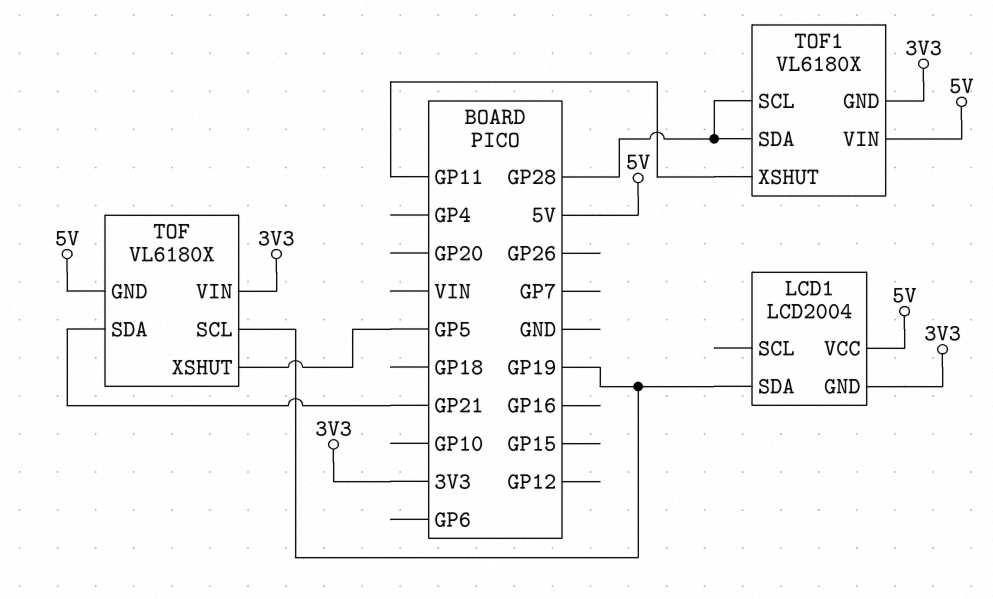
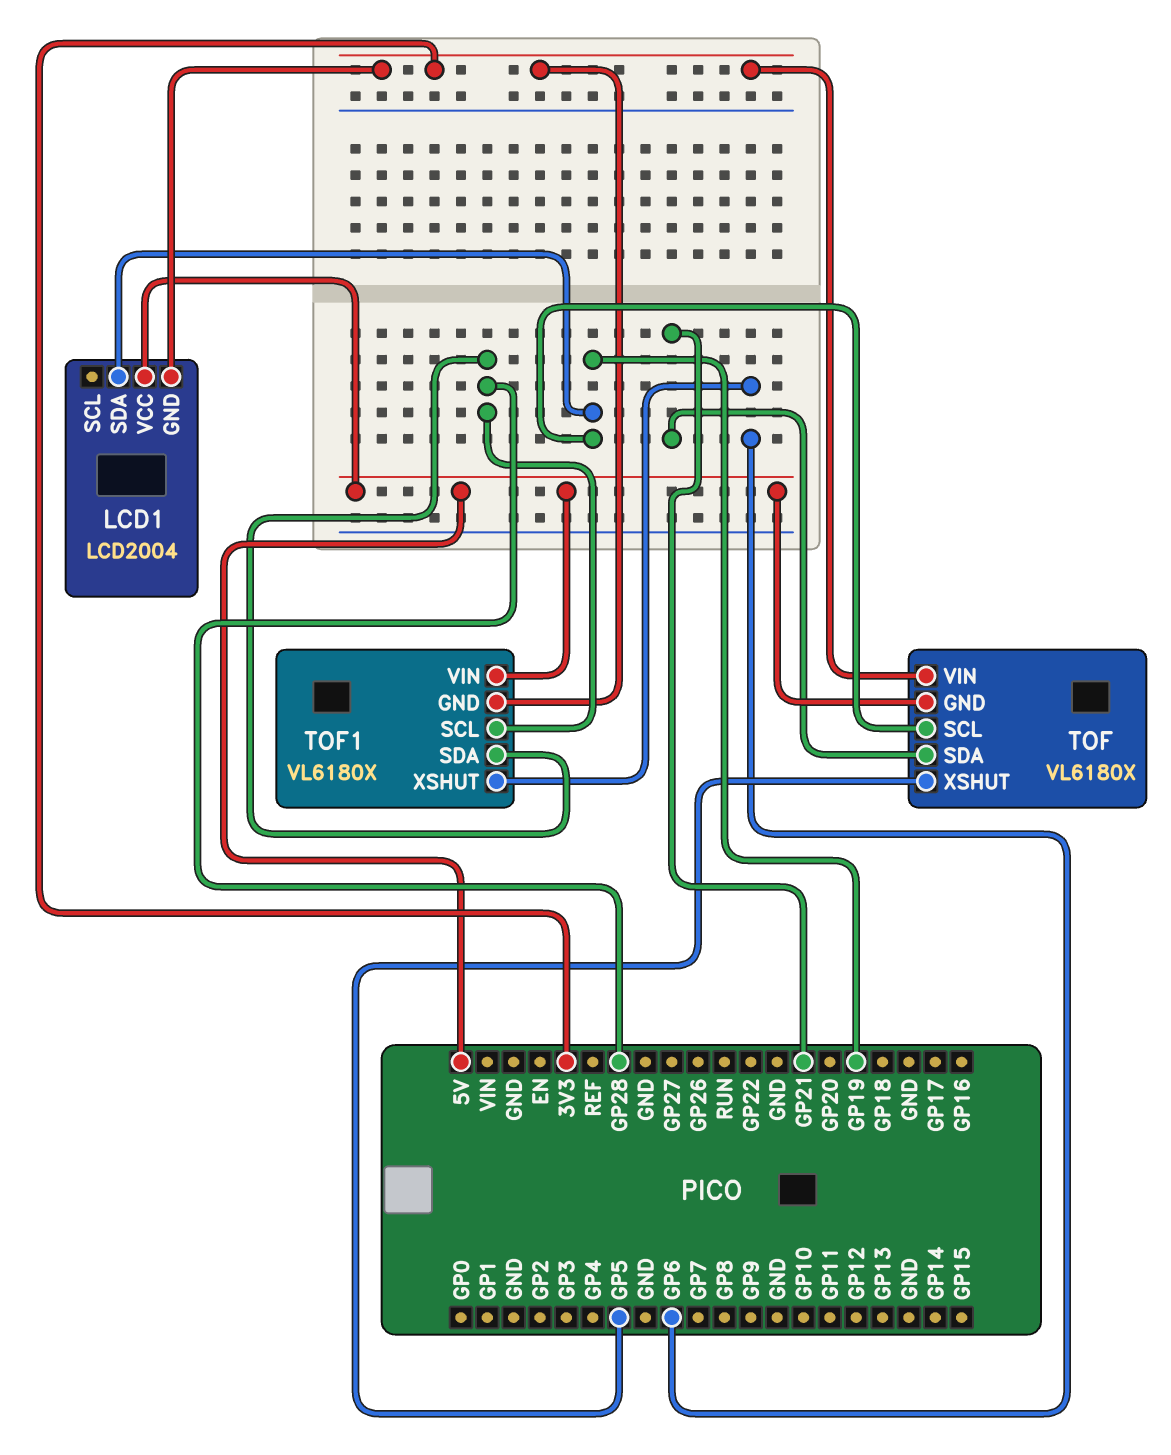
TOF1 pin XSHUT: GP11 -> GP6

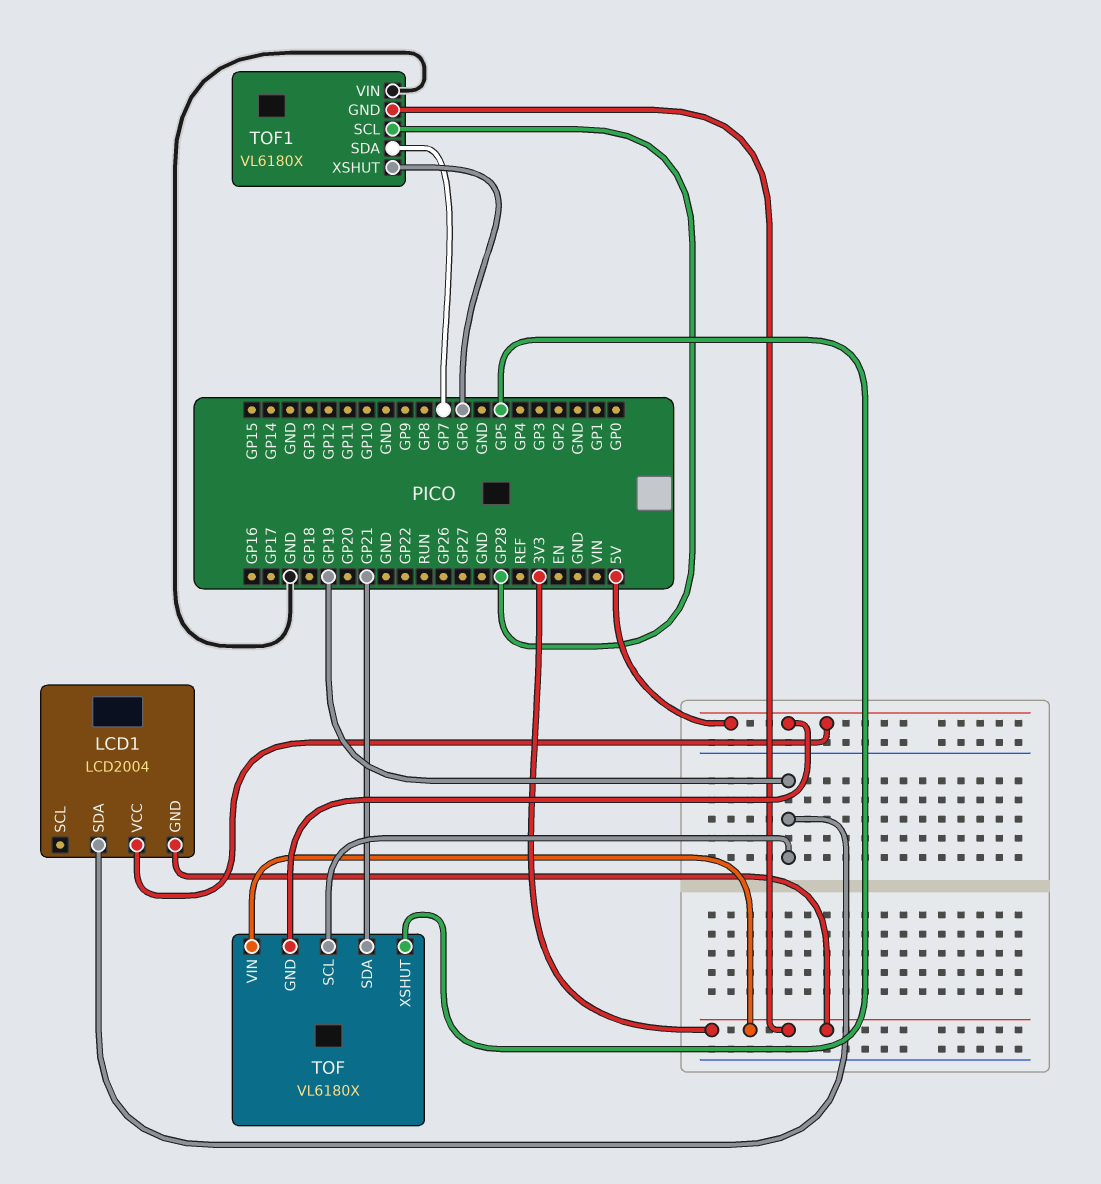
TOF1 pin SDA: GP28 -> GP7
TOF1 pin VIN: 5V -> GND

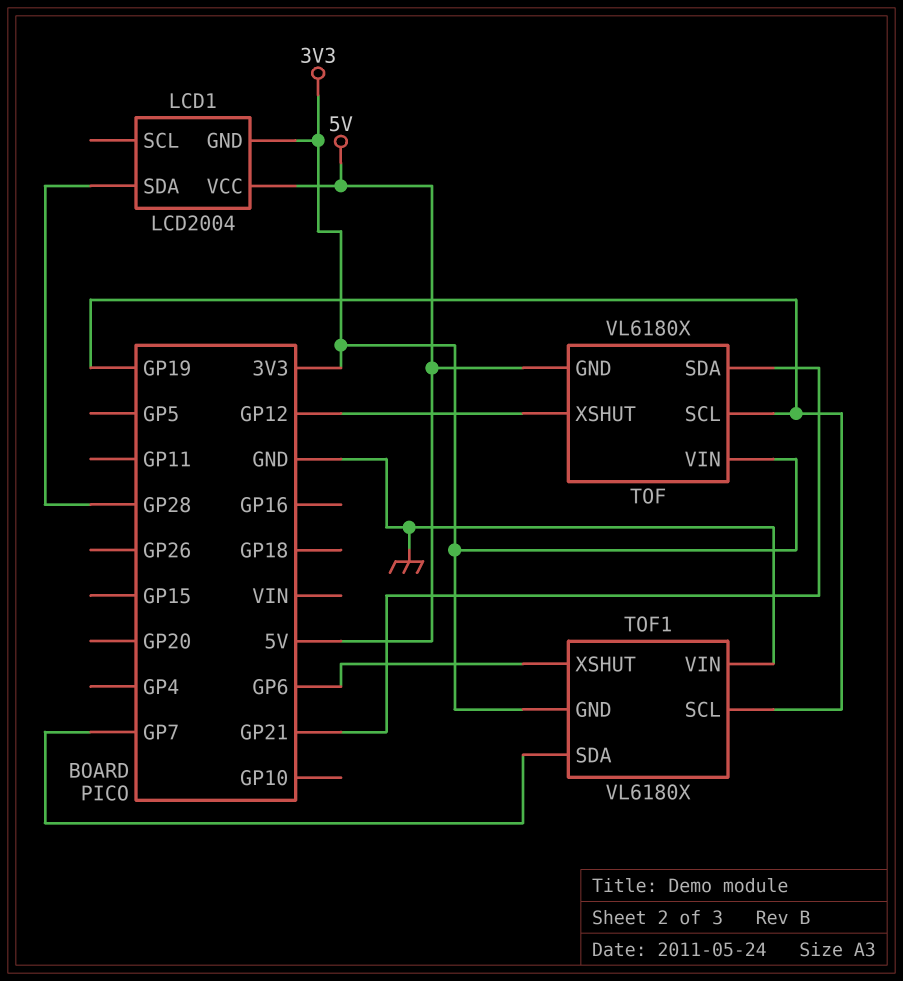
LCD1 pin SDA: GP19 -> GP28
TOF pin XSHUT: GP5 -> GP12
TOF1 pin SCL: GP28 -> GP19

